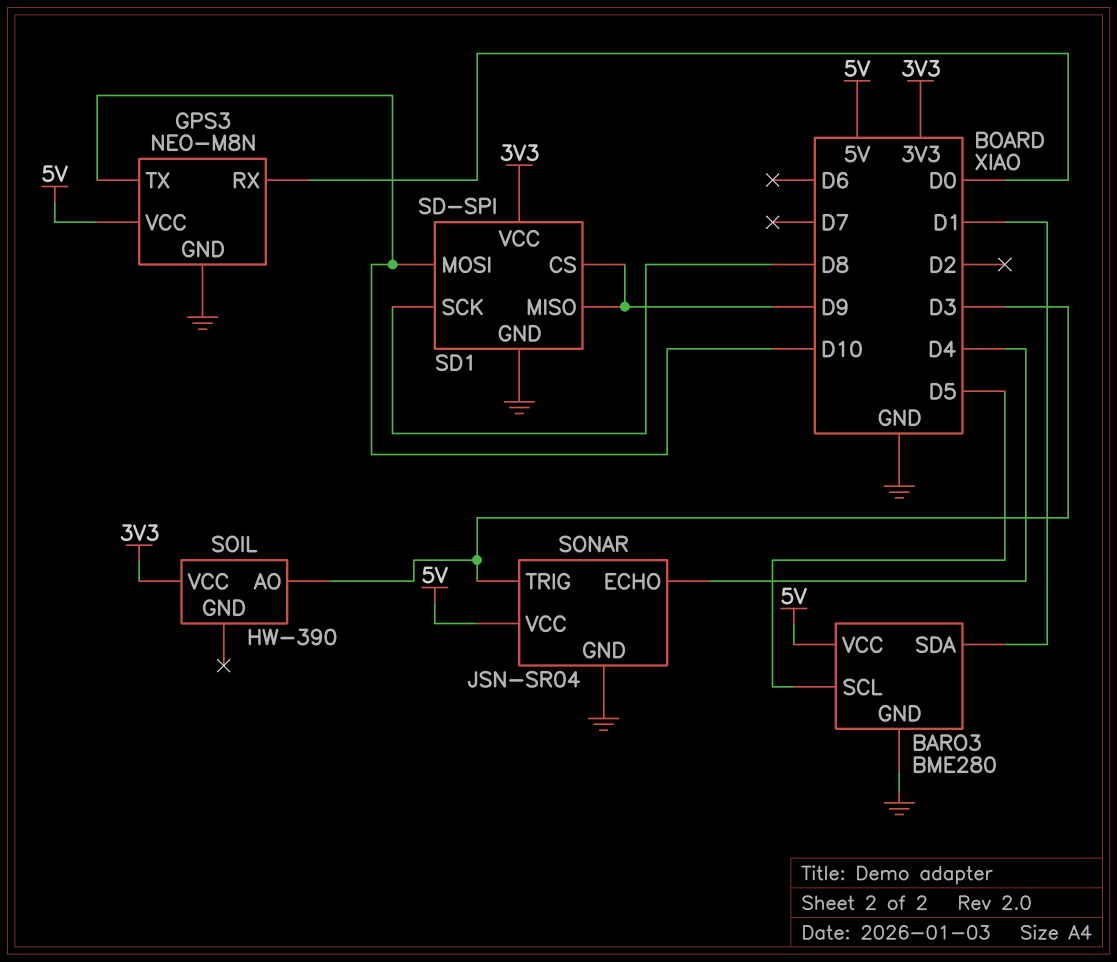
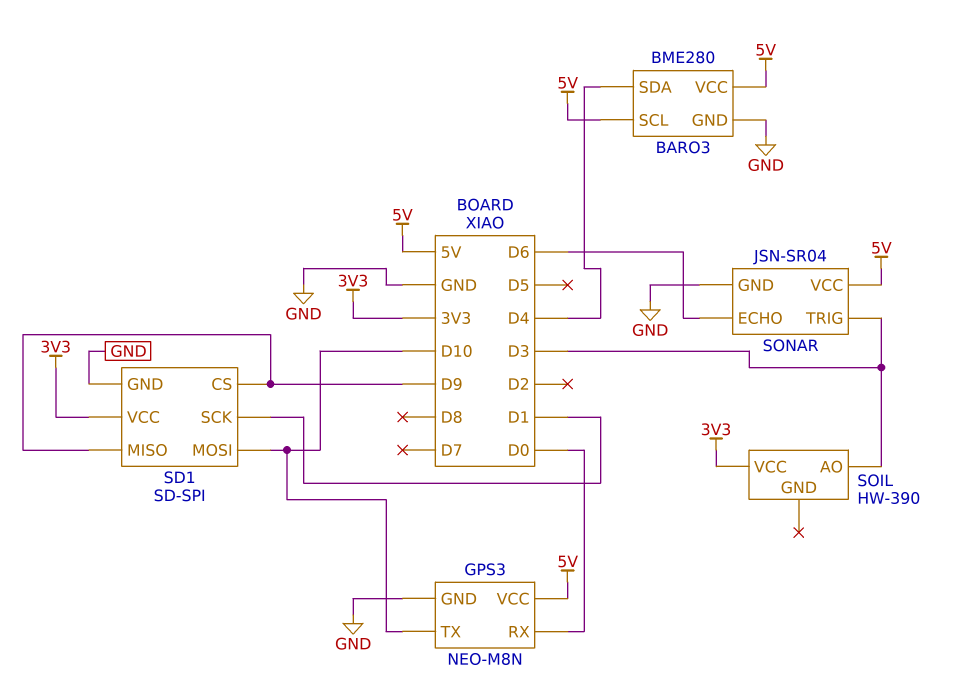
BARO3 pin SCL: D5 -> 5V
BARO3 pin SDA: D1 -> D4
SD1 pin SCK: D8 -> D1
SONAR pin ECHO: D4 -> D6

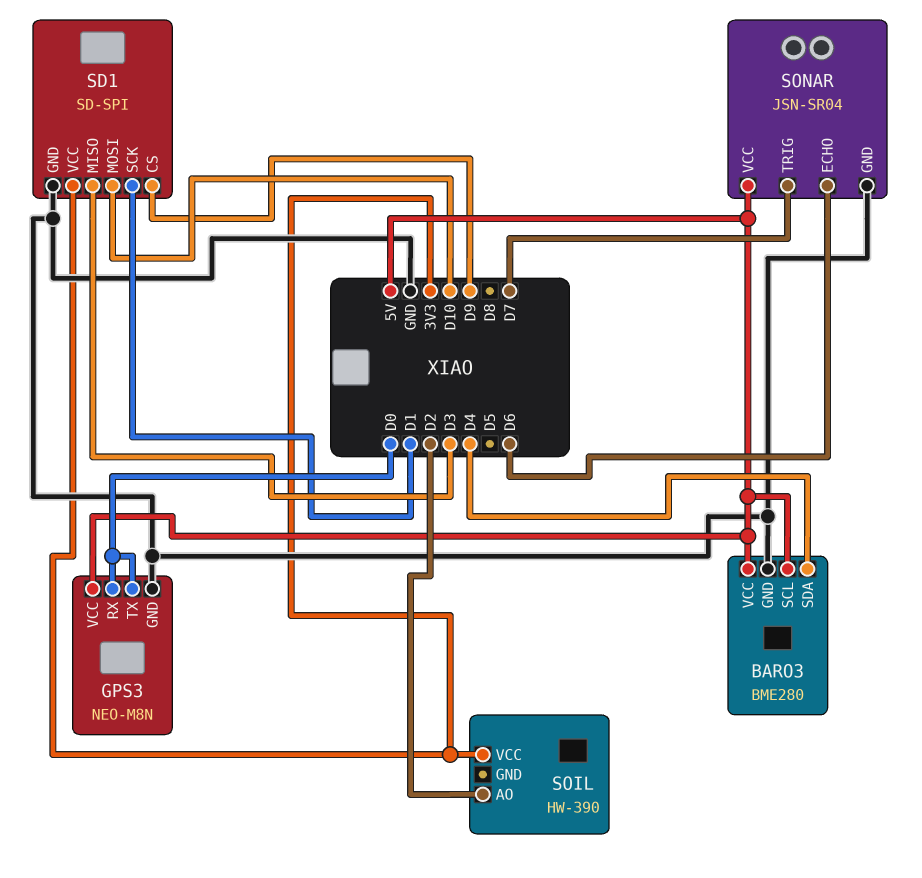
GPS3 pin TX: D10 -> D0
SD1 pin MISO: D9 -> D3
SOIL pin AO: D3 -> D2
SONAR pin TRIG: D3 -> D7

